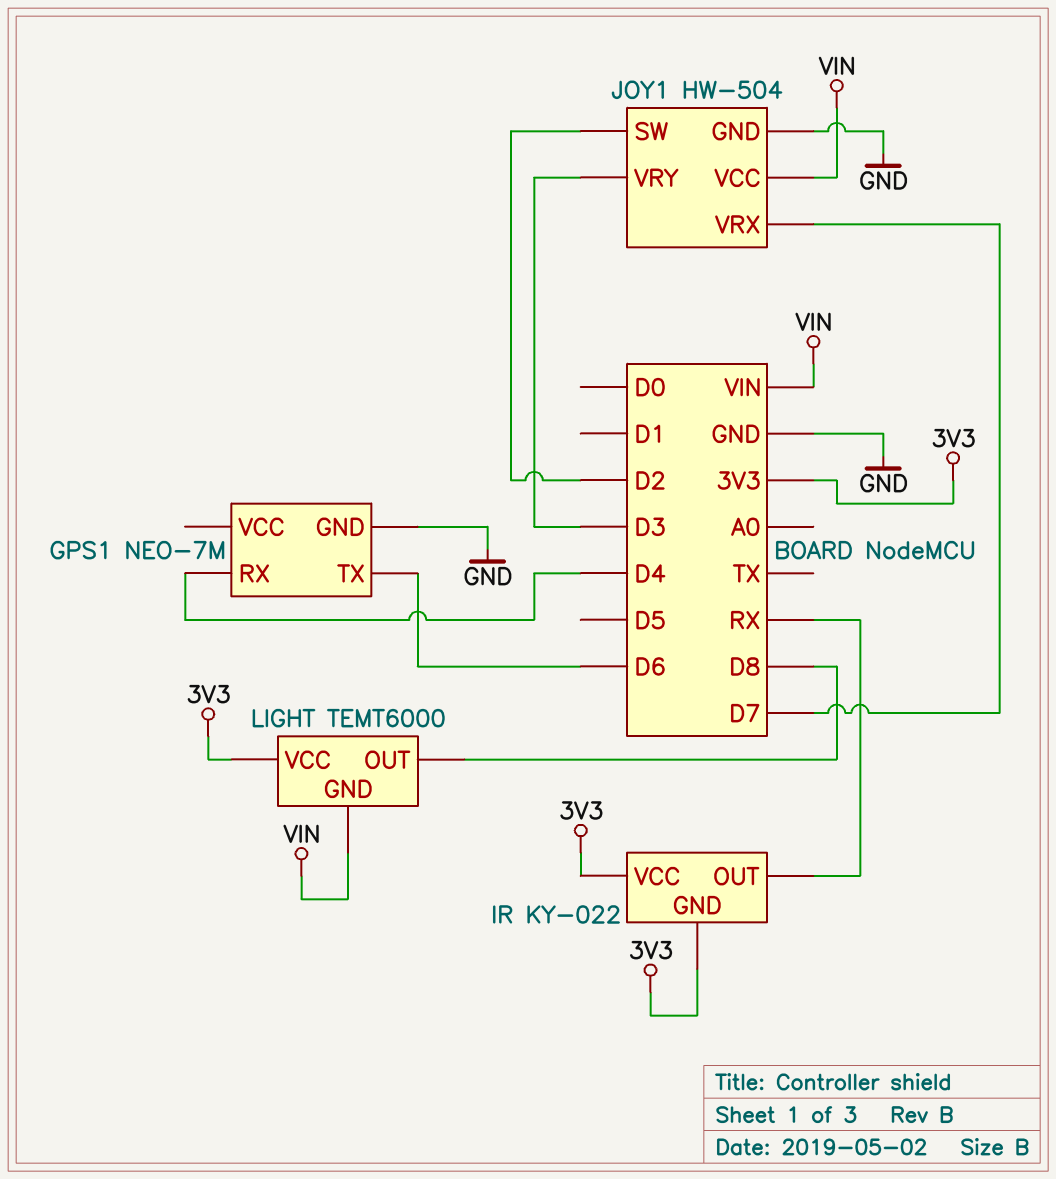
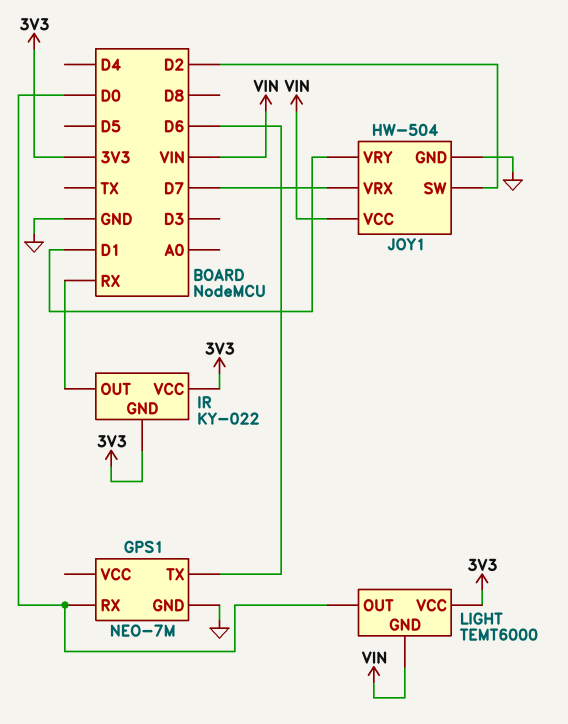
GPS1 pin RX: D4 -> D0
JOY1 pin VRY: D3 -> D1
LIGHT pin OUT: D8 -> D0

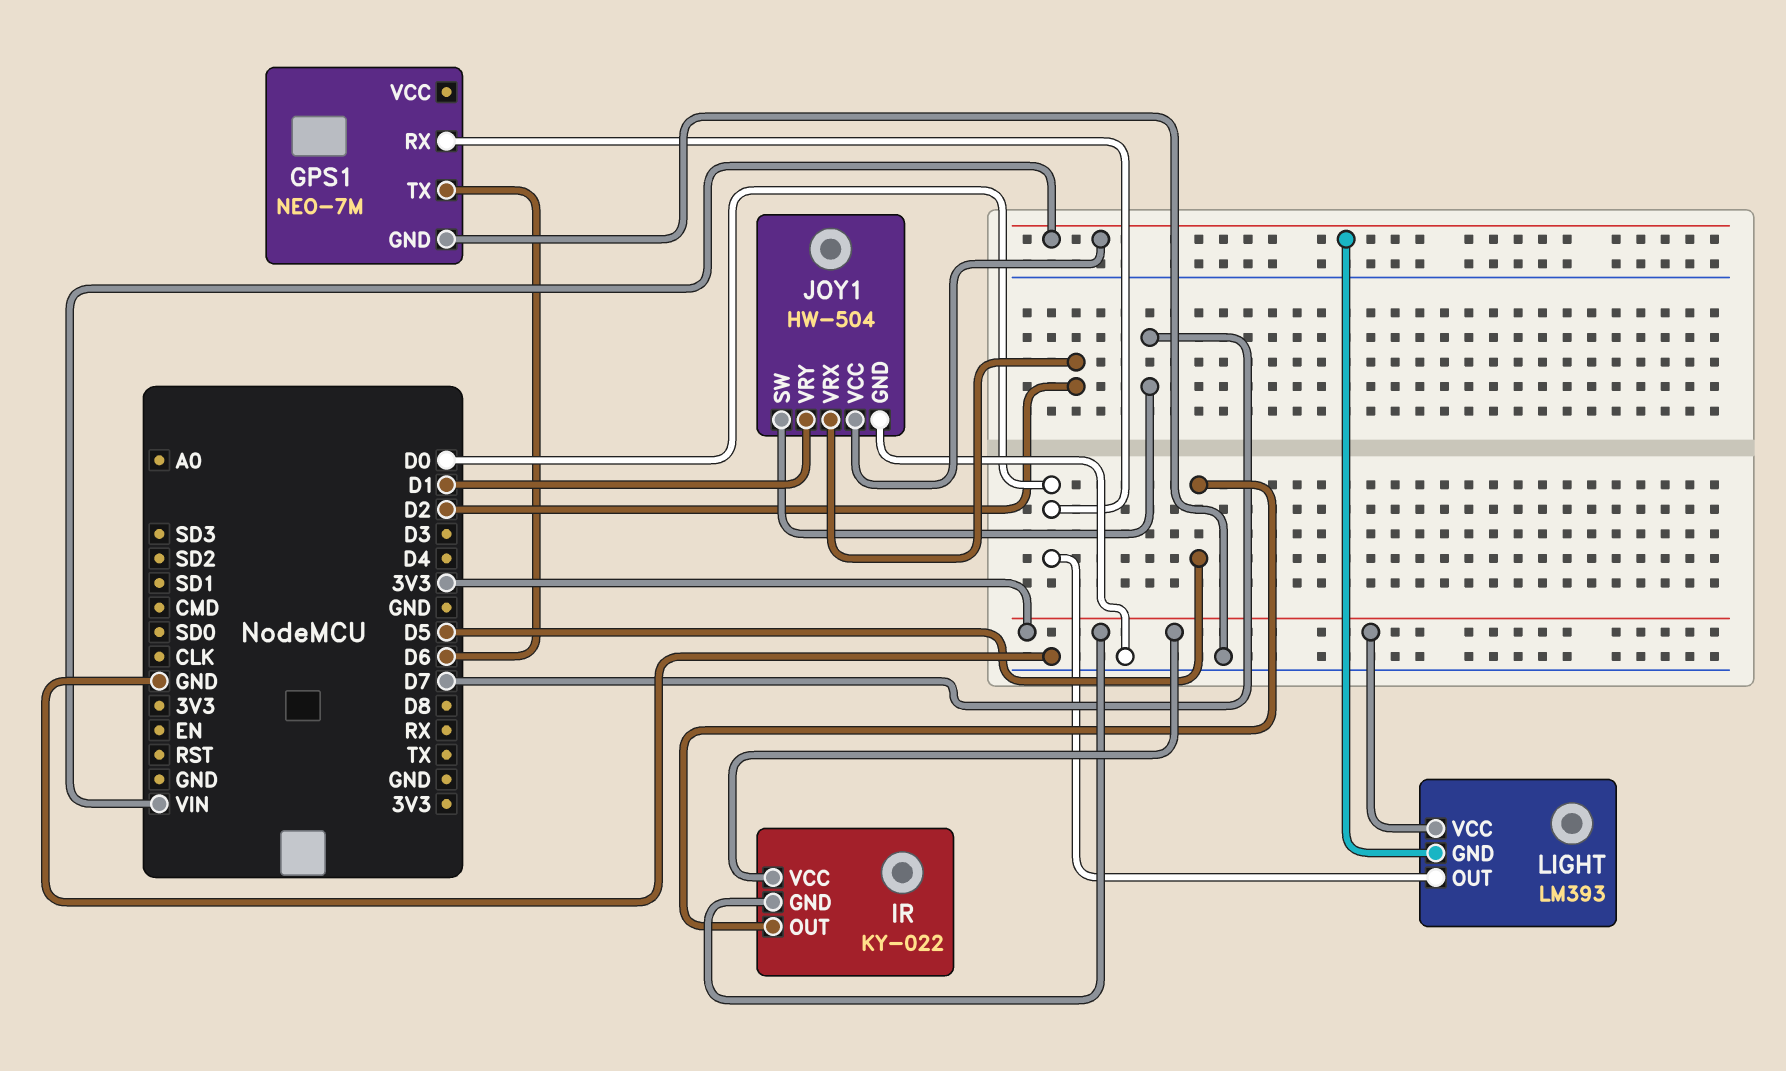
IR pin OUT: RX -> D5
JOY1 pin SW: D2 -> D7
JOY1 pin VRX: D7 -> D2
LIGHT: TEMT6000 -> LM393

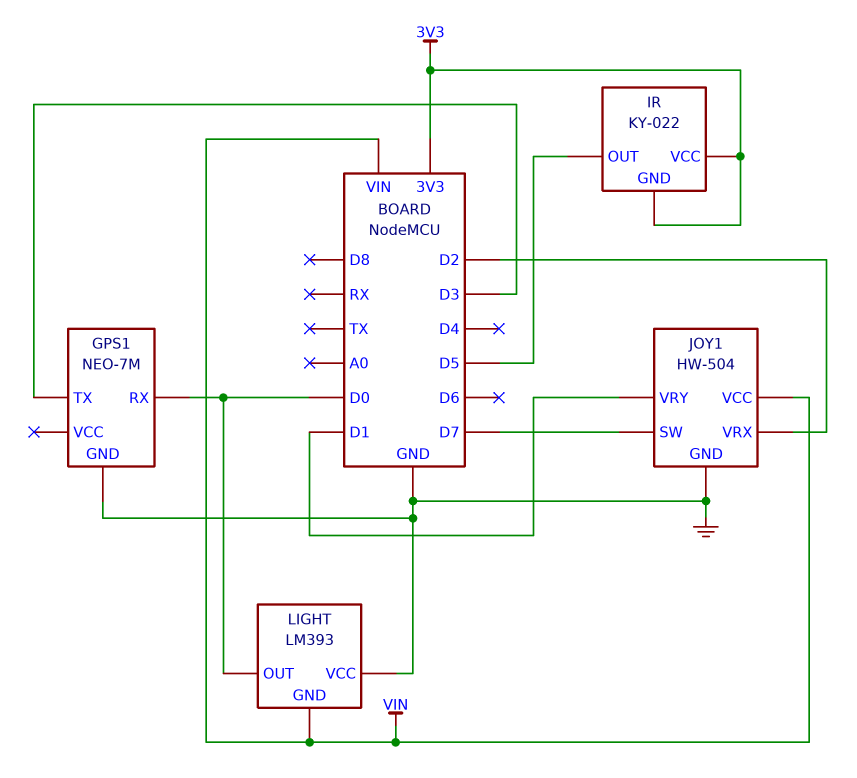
GPS1 pin TX: D6 -> D3
LIGHT pin VCC: 3V3 -> GND

